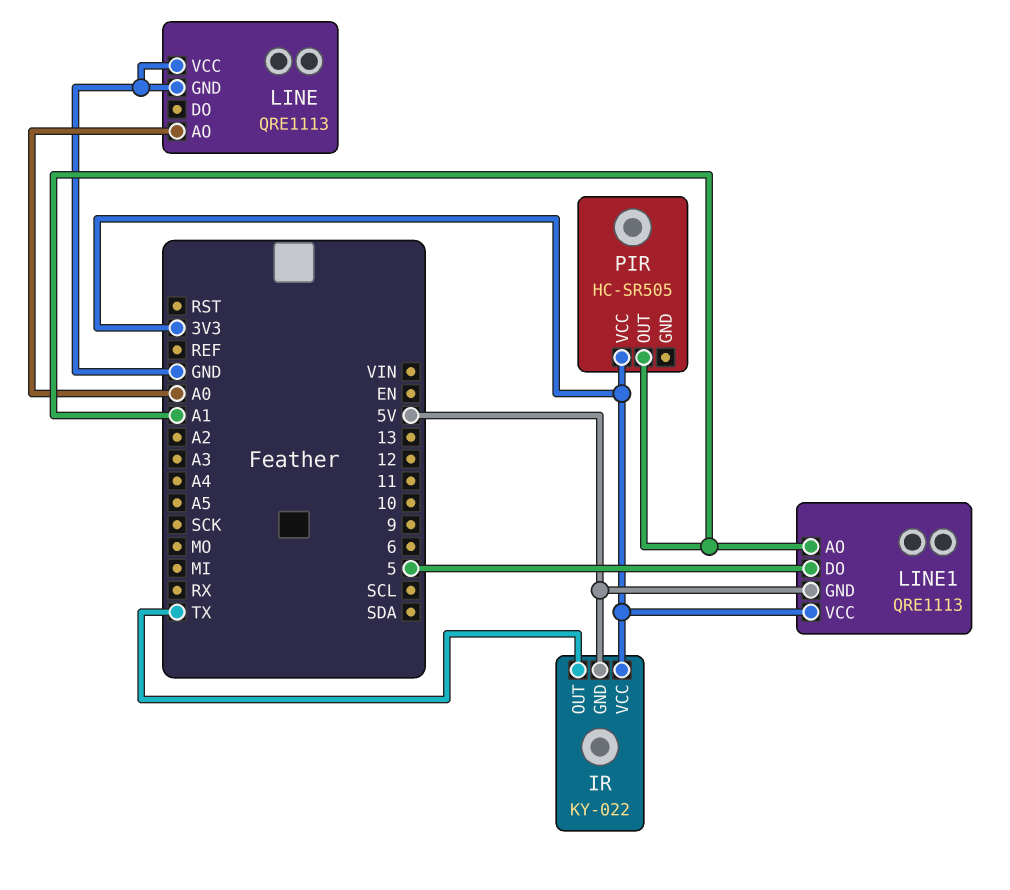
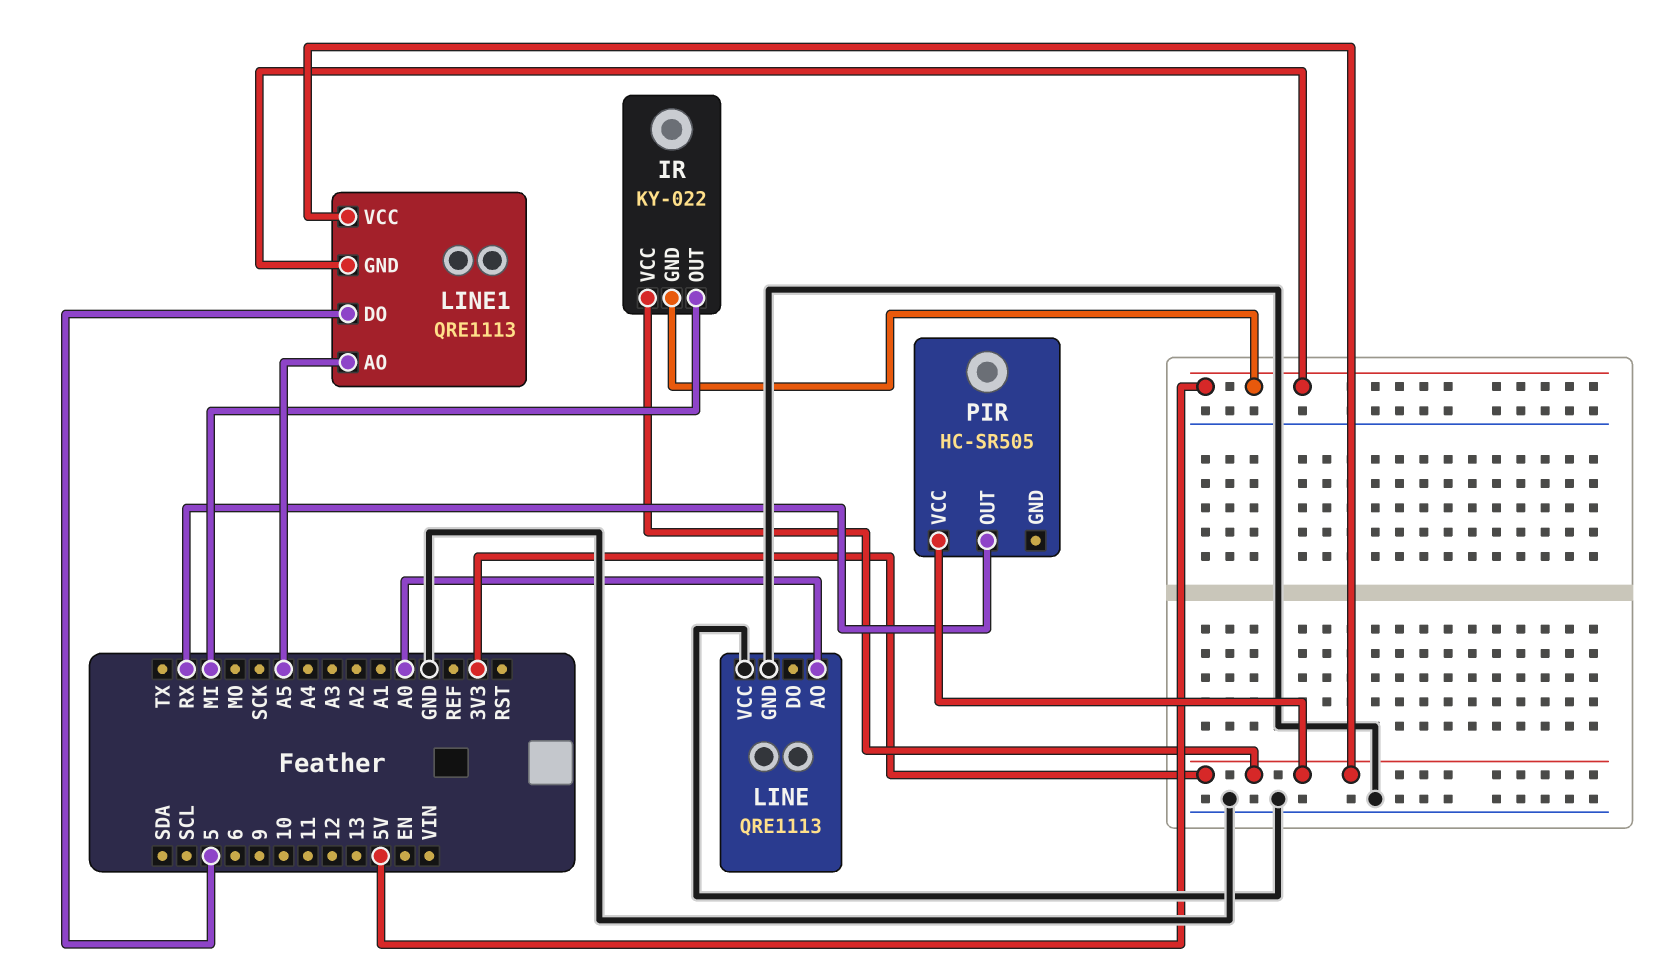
IR pin OUT: TX -> MI
LINE1 pin AO: A1 -> A5
PIR pin OUT: A1 -> RX

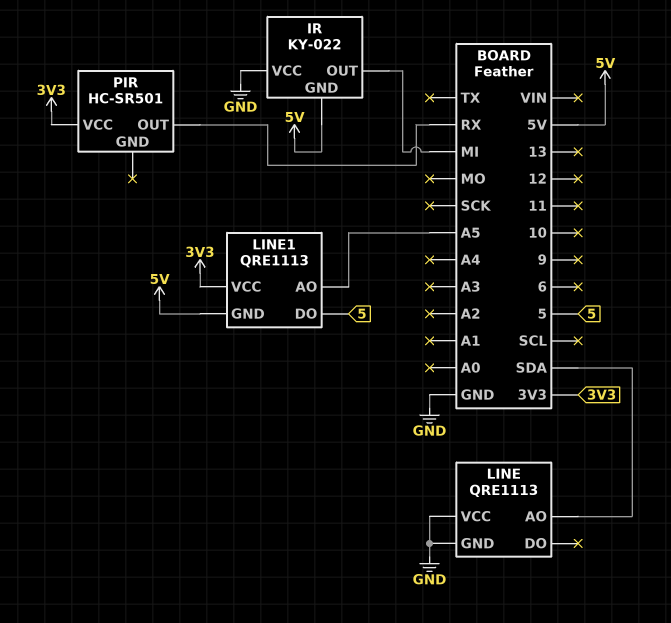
IR pin VCC: 3V3 -> GND
LINE pin AO: A0 -> SDA
PIR: HC-SR505 -> HC-SR501

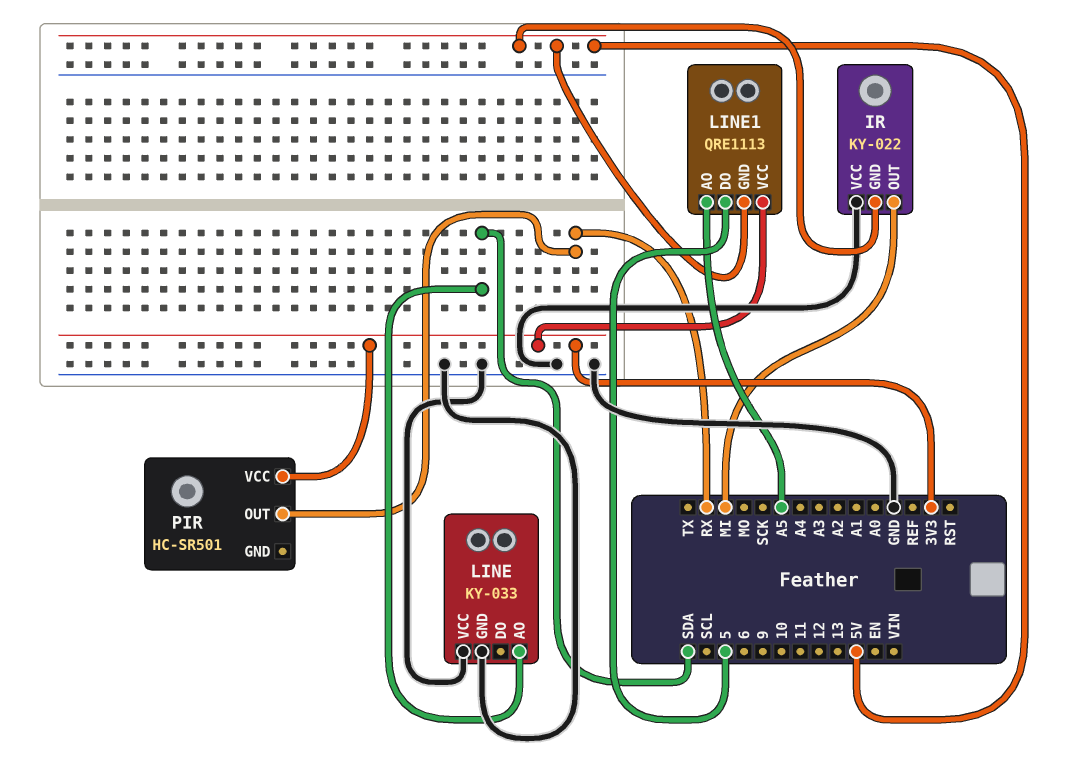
LINE: QRE1113 -> KY-033

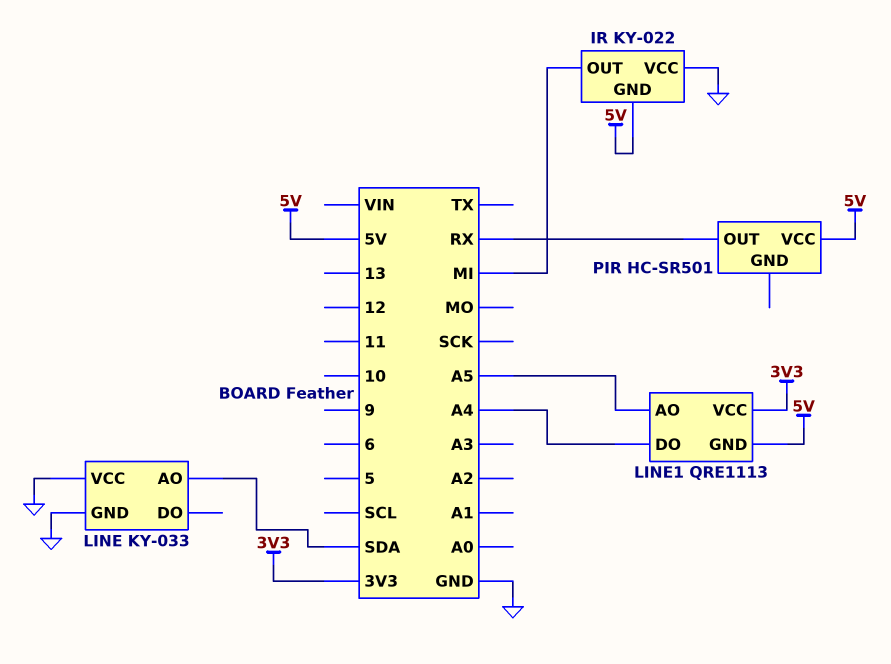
LINE1 pin DO: 5 -> A4
PIR pin VCC: 3V3 -> 5V

